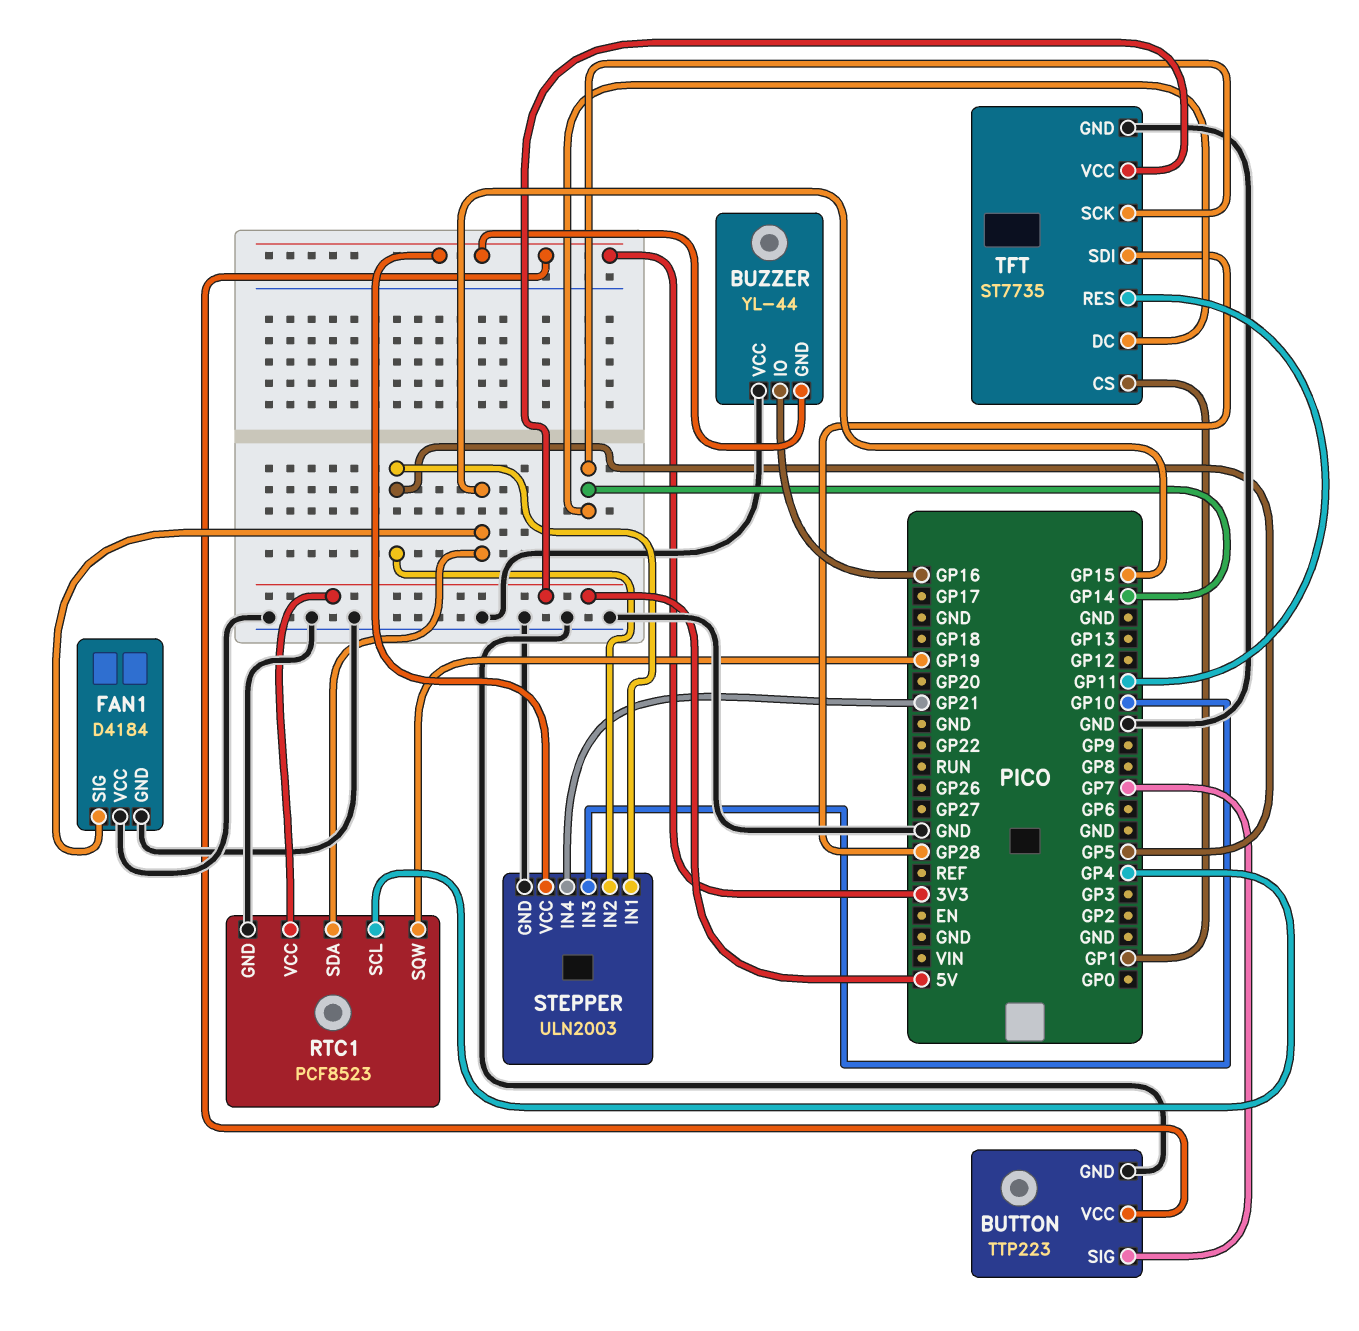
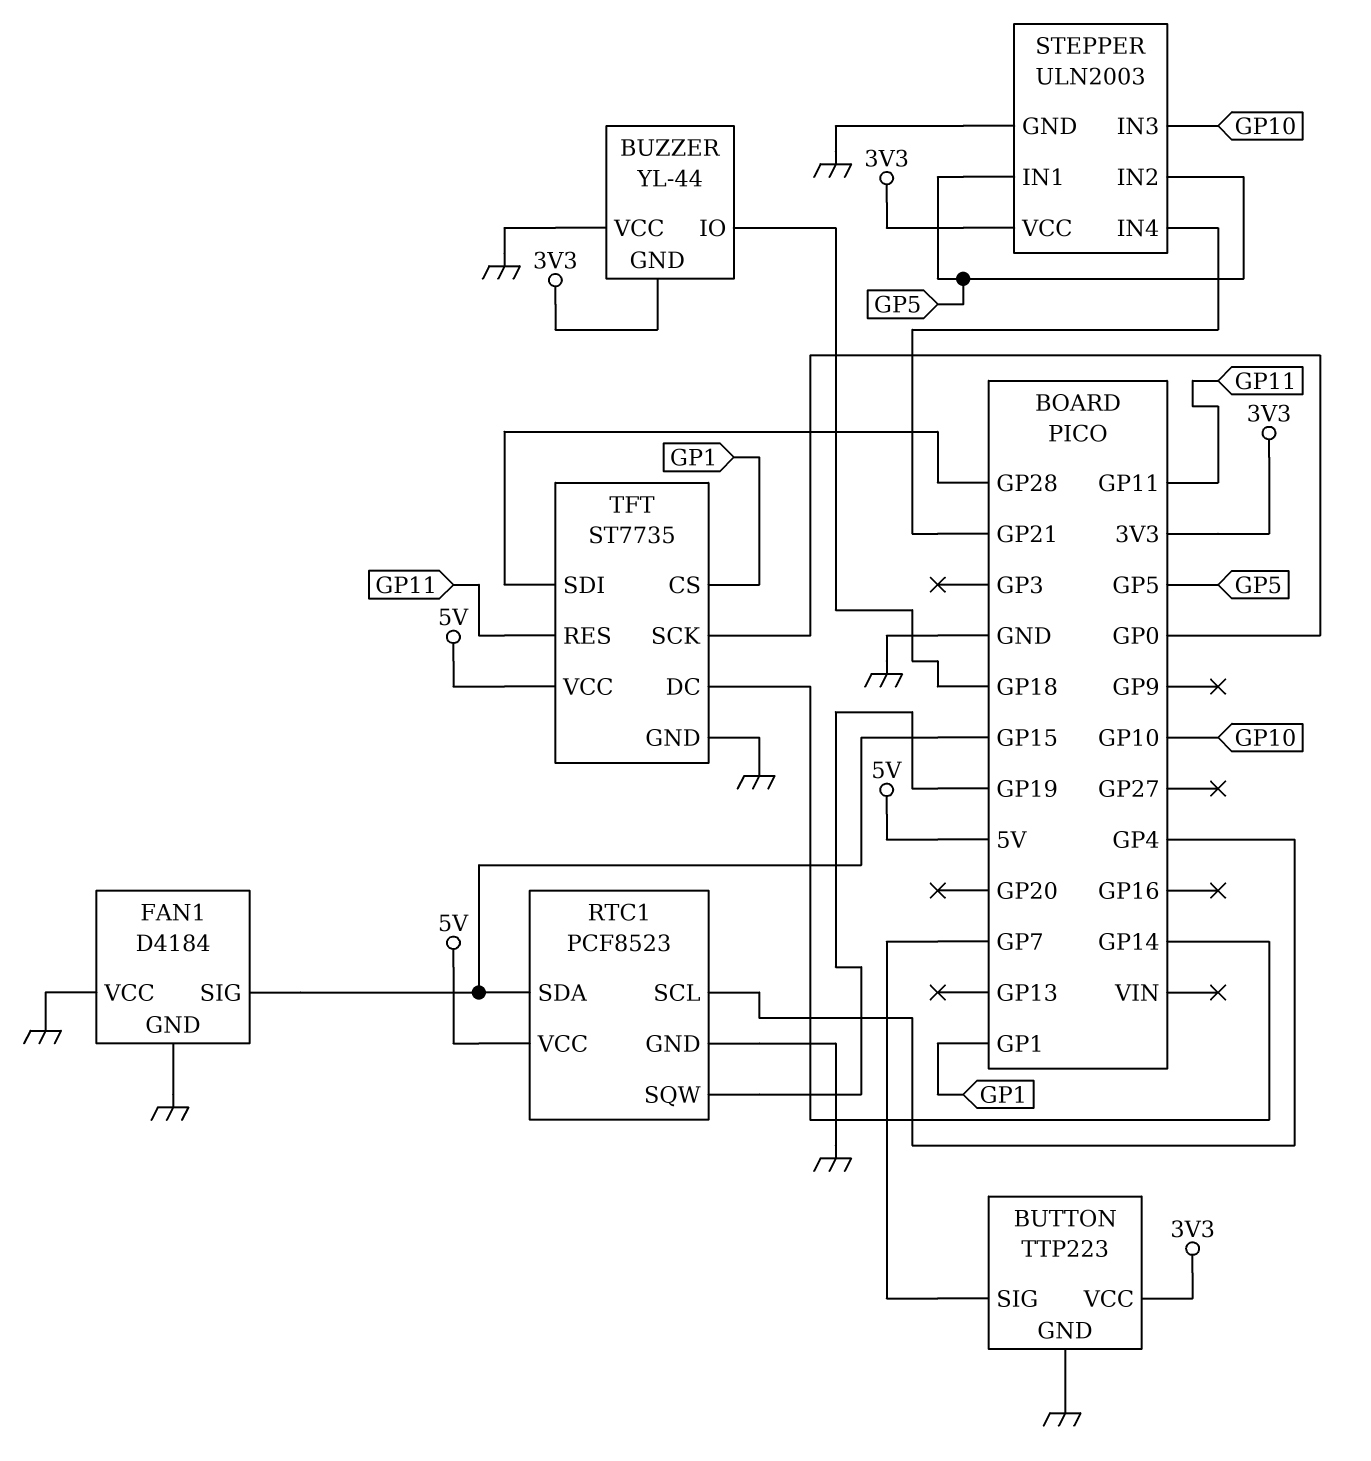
BUZZER pin IO: GP16 -> GP18
TFT pin SCK: GP14 -> GP0

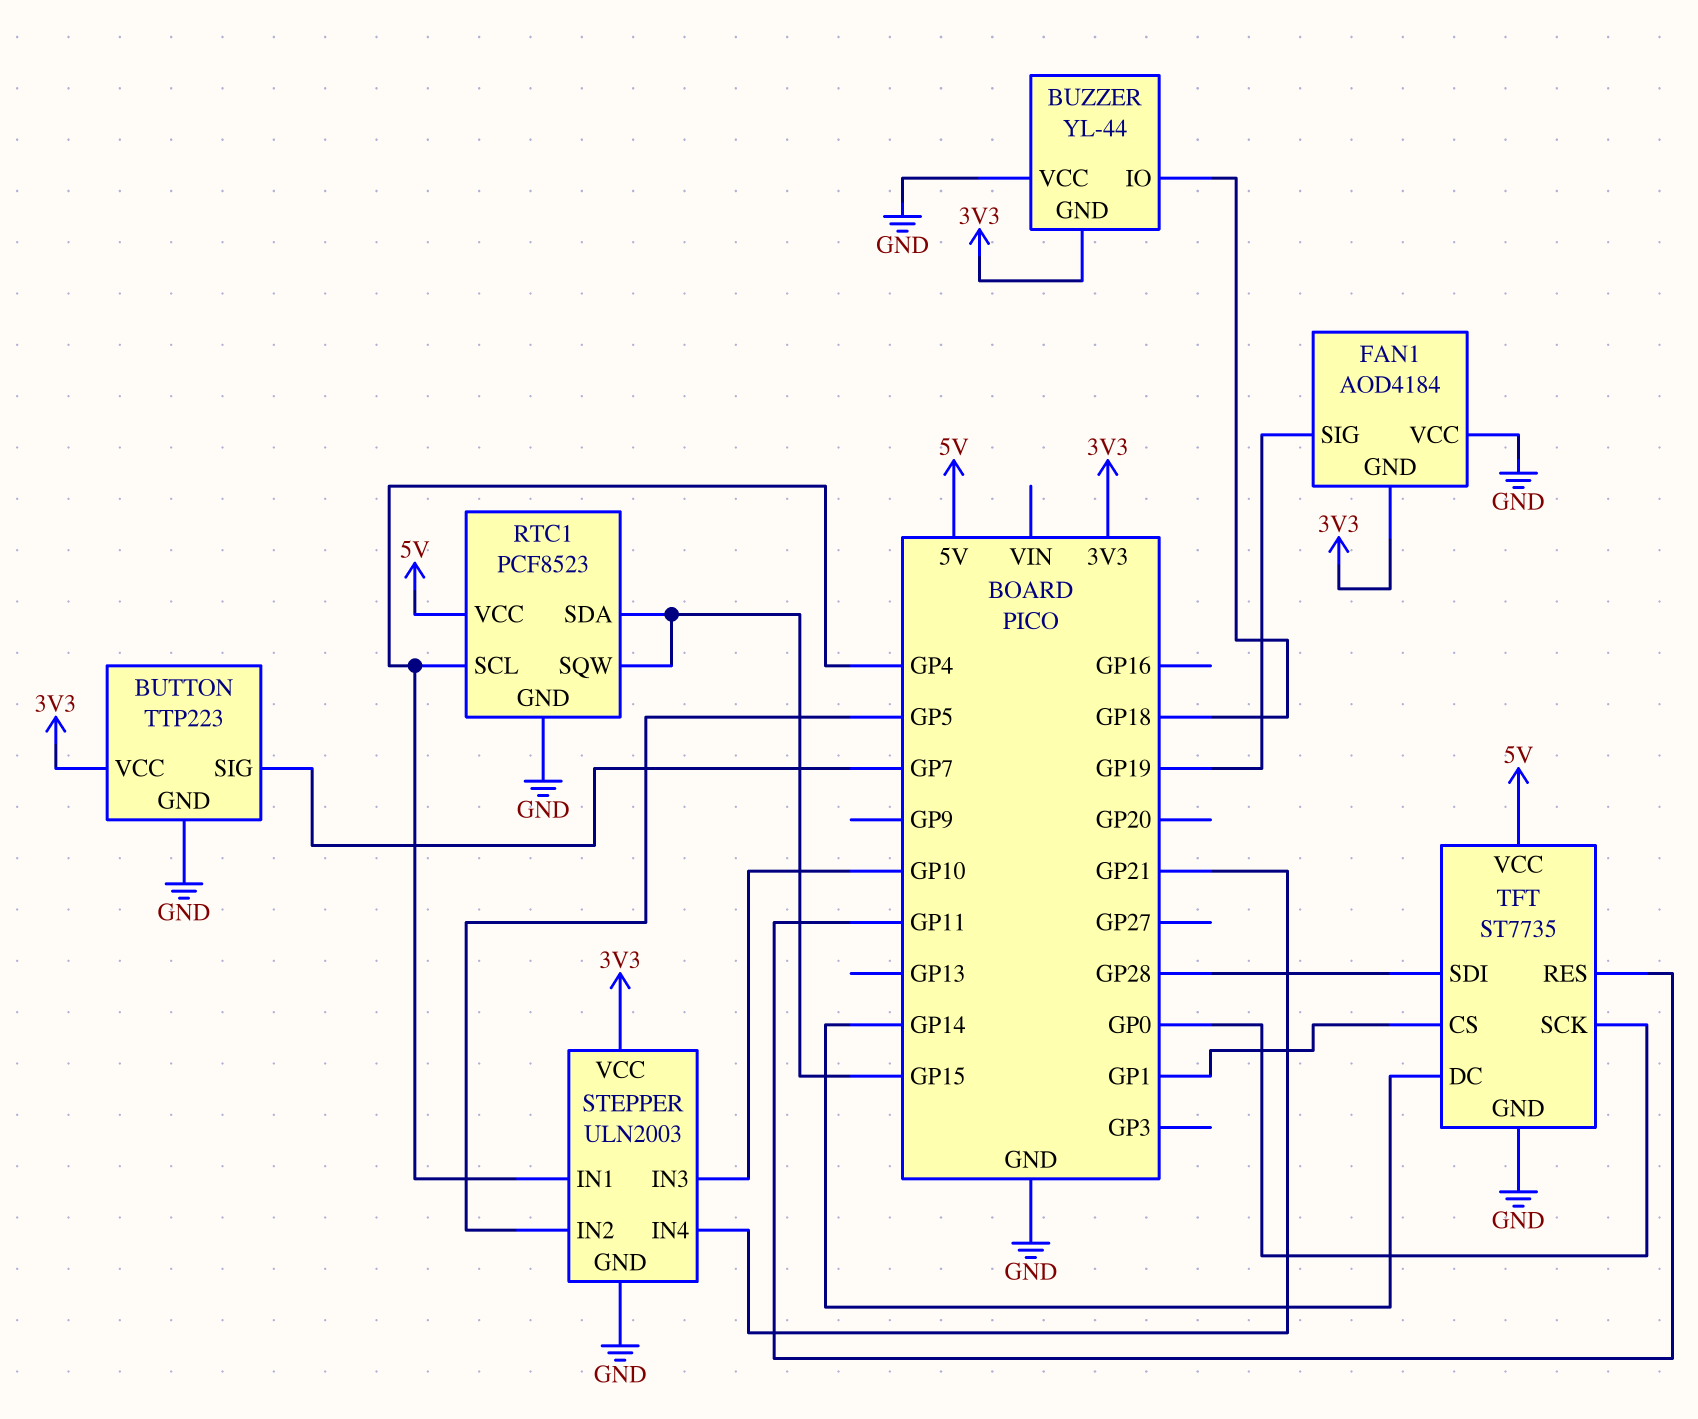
FAN1: D4184 -> AOD4184
FAN1 pin GND: GND -> 3V3
FAN1 pin SIG: GP15 -> GP19
RTC1 pin SQW: GP19 -> GP15
STEPPER pin IN1: GP5 -> GP4

